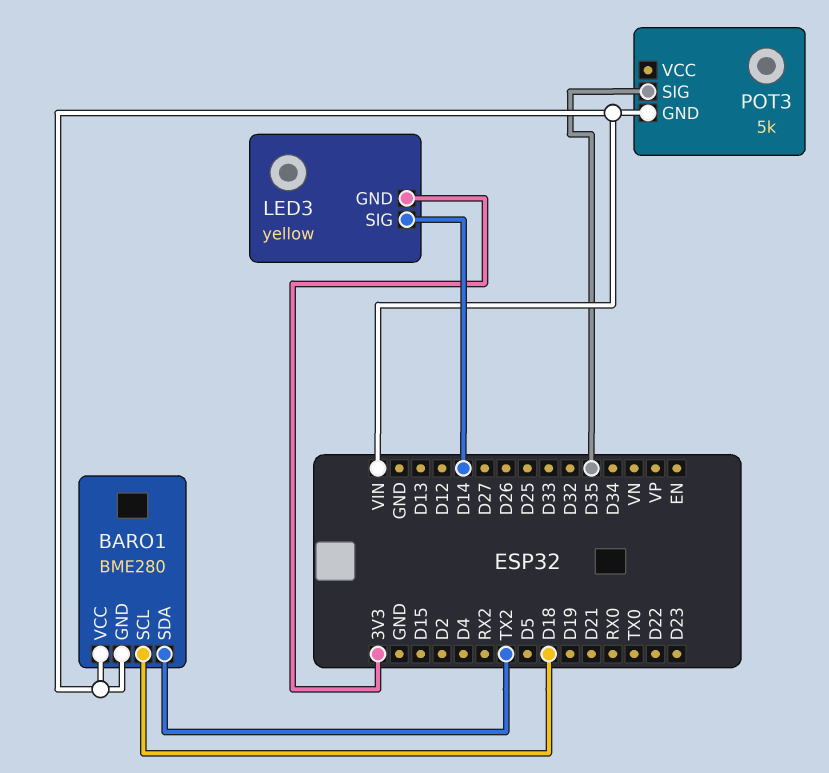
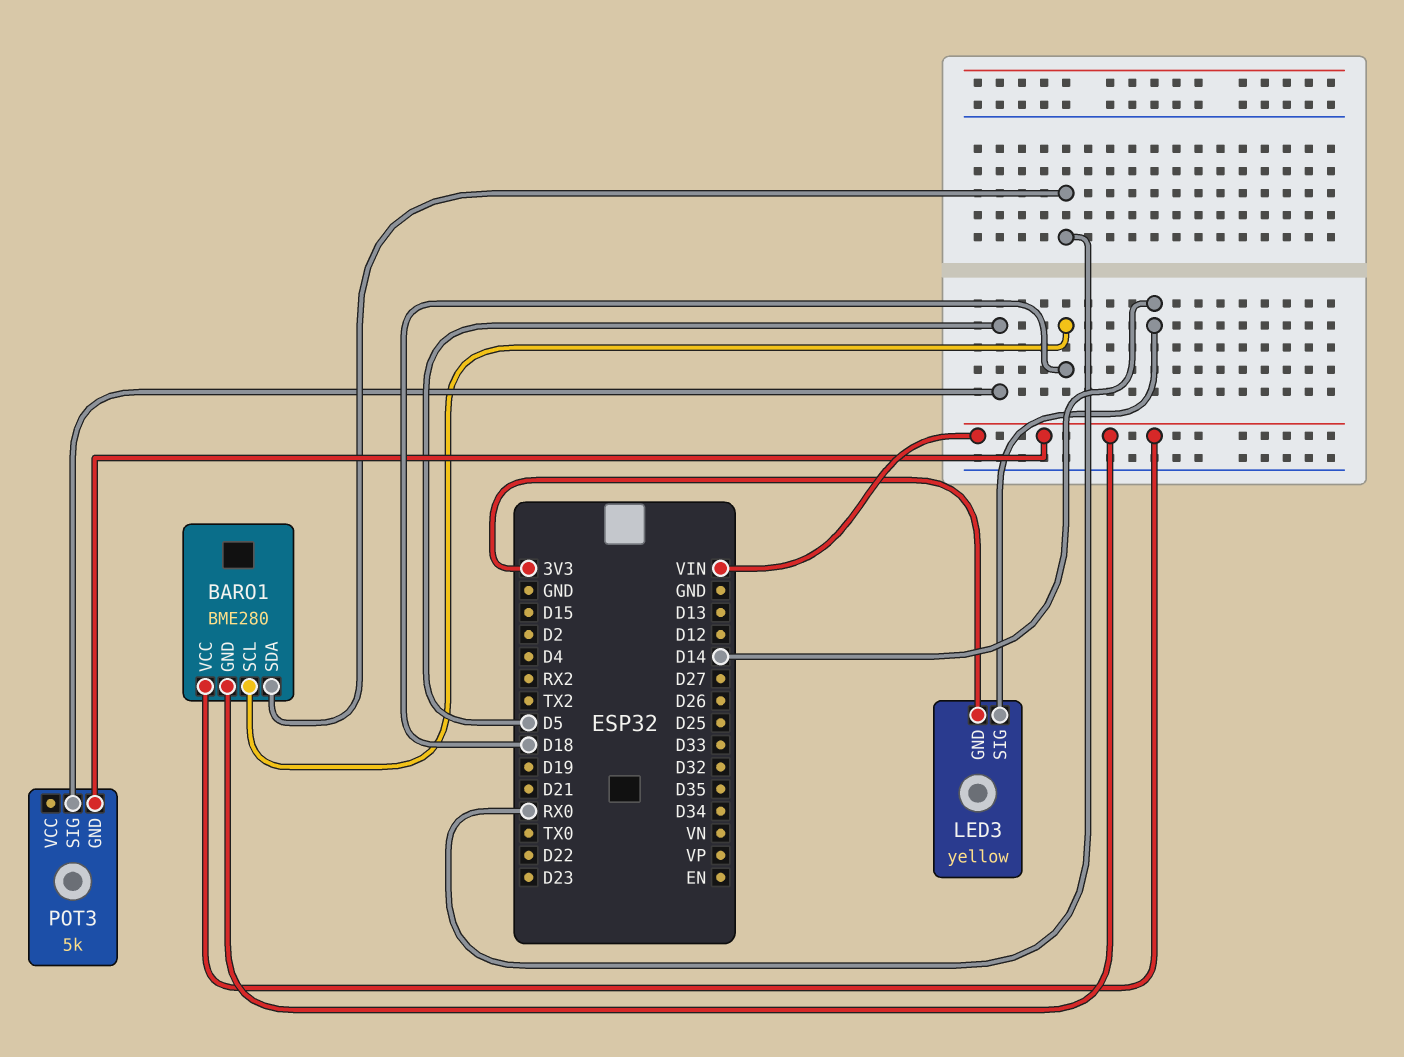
BARO1 pin SDA: TX2 -> RX0
POT3 pin SIG: D35 -> D5

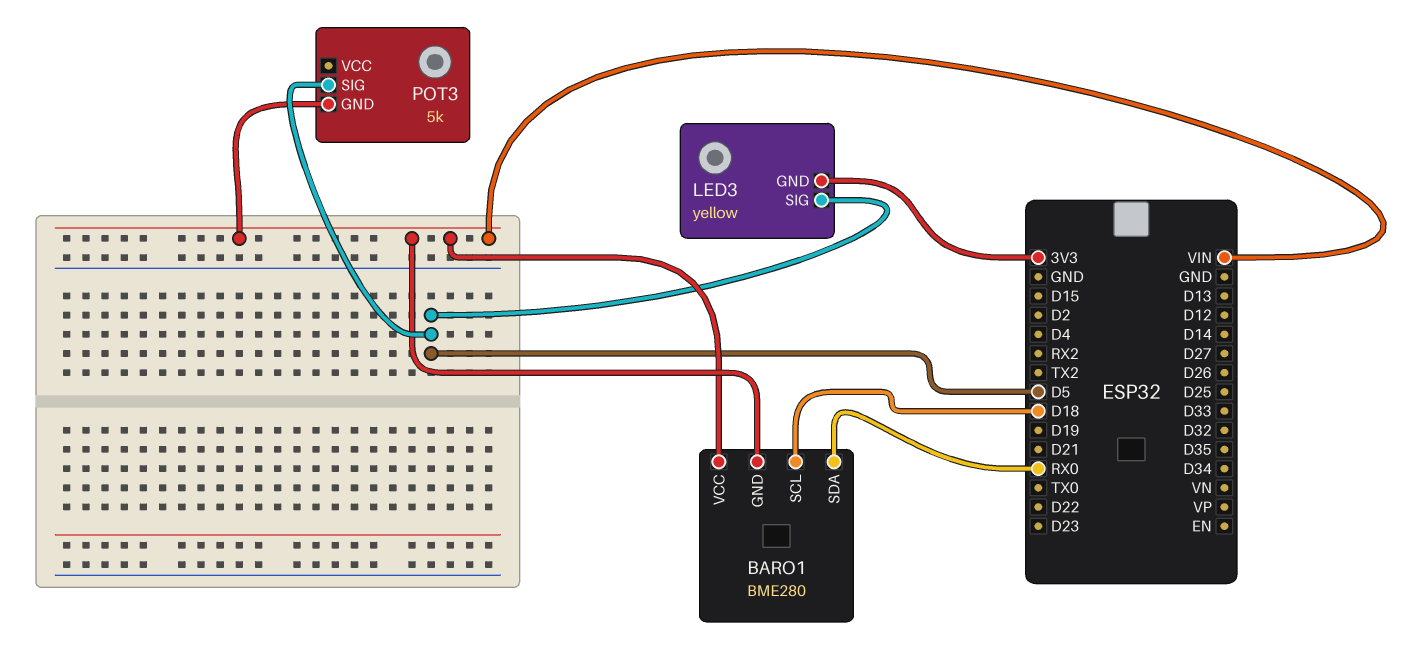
LED3 pin SIG: D14 -> D5

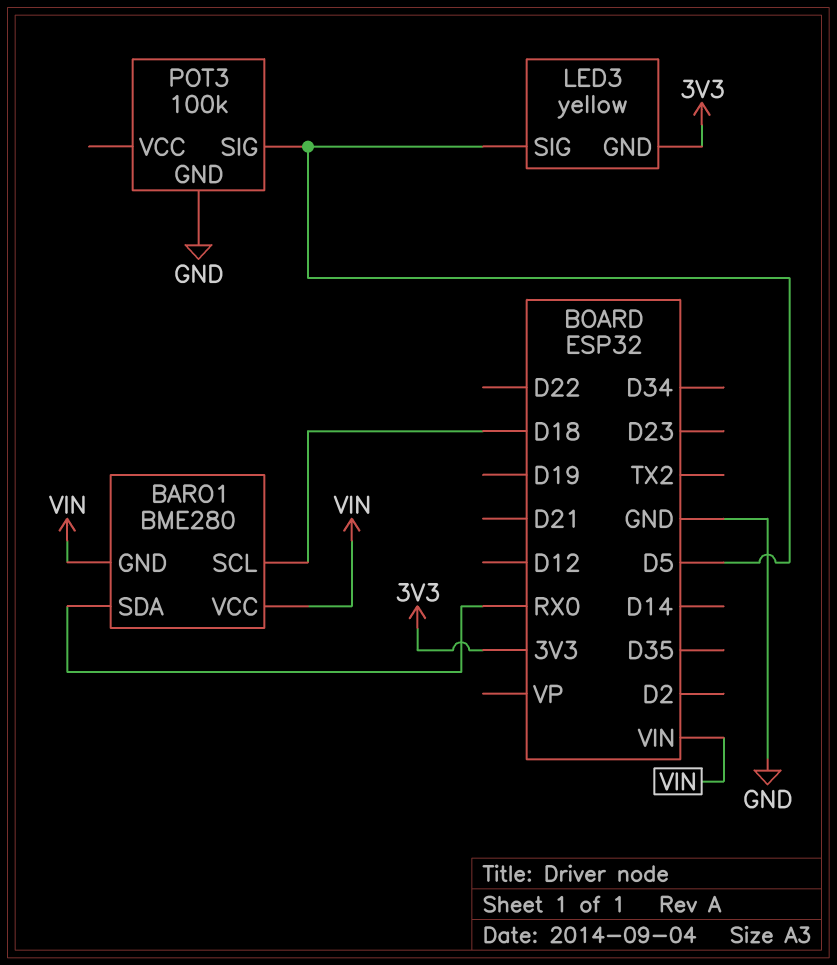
POT3: 5k -> 100k
POT3 pin GND: VIN -> GND

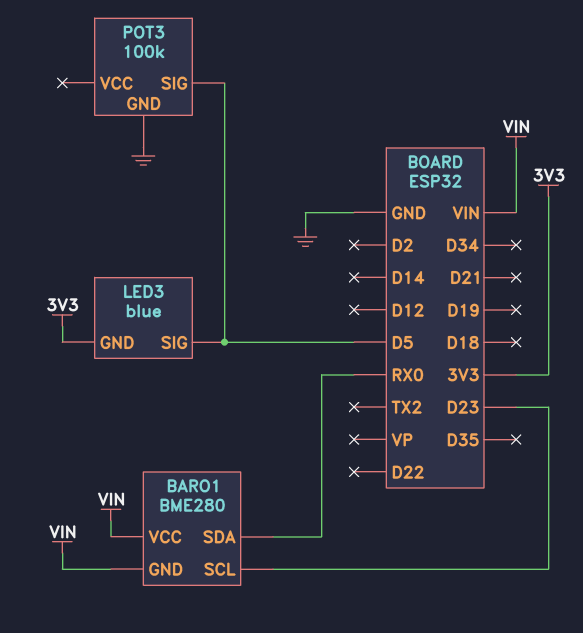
BARO1 pin SCL: D18 -> D23
LED3: yellow -> blue

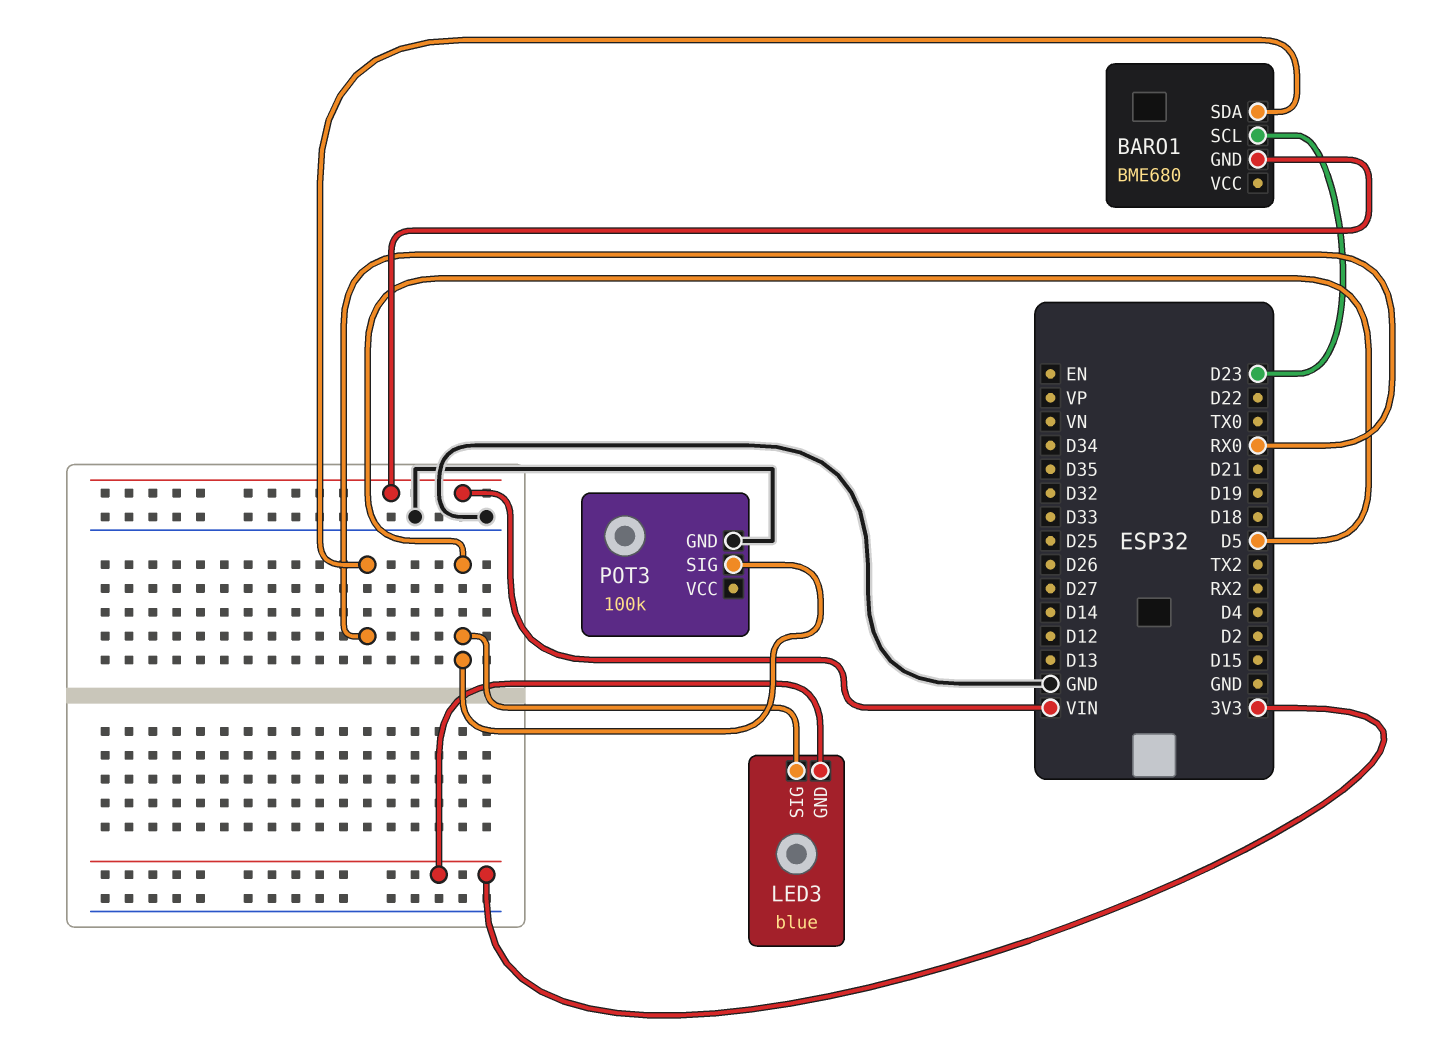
BARO1: BME280 -> BME680
BARO1 pin VCC: VIN -> none

